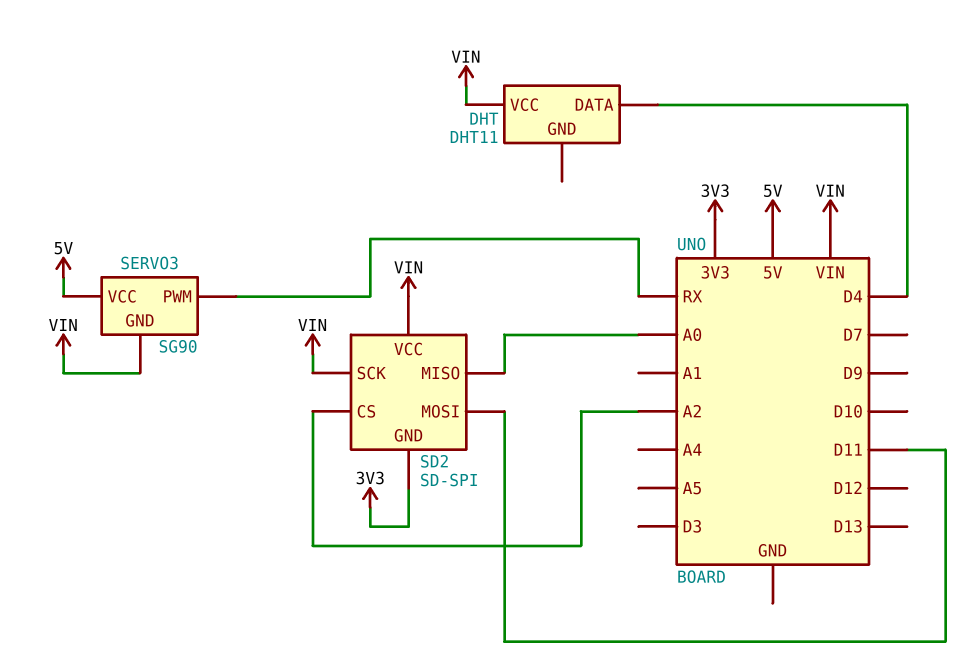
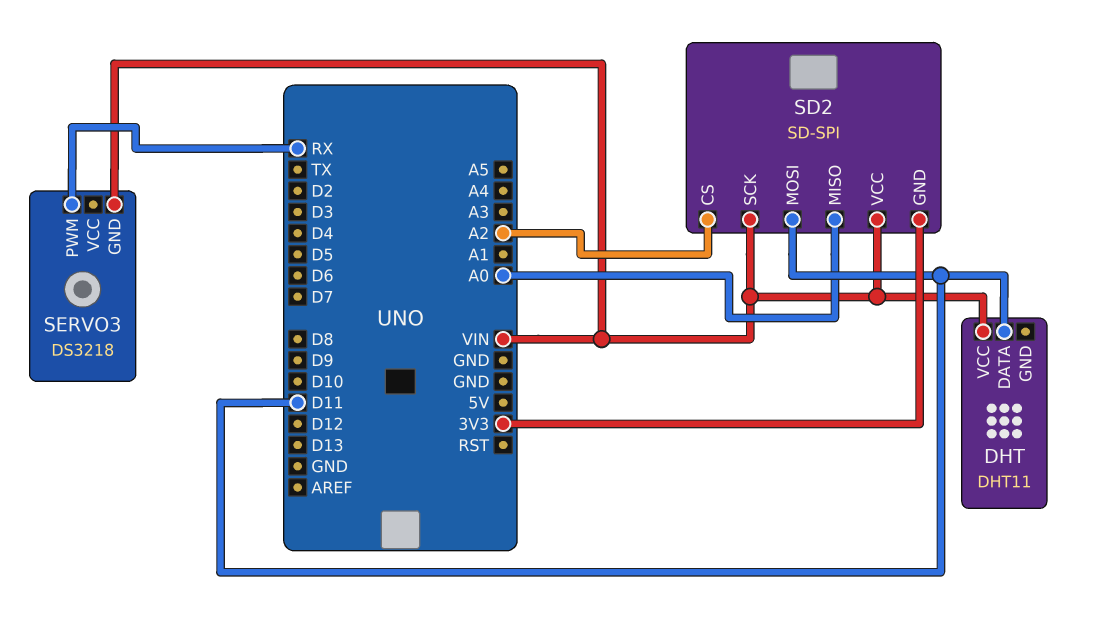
DHT pin DATA: D4 -> D11
SERVO3: SG90 -> DS3218
SERVO3 pin VCC: 5V -> none

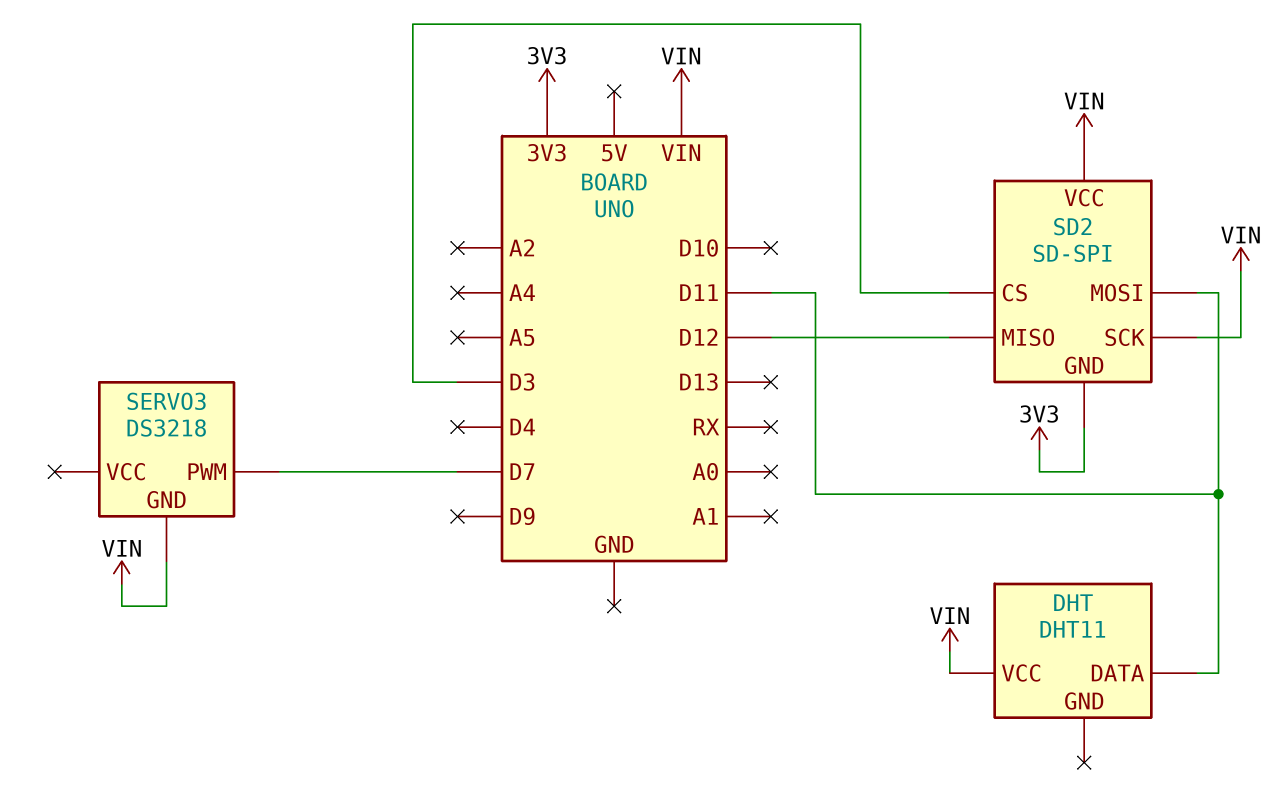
SD2 pin CS: A2 -> D3
SD2 pin MISO: A0 -> D12
SERVO3 pin PWM: RX -> D7

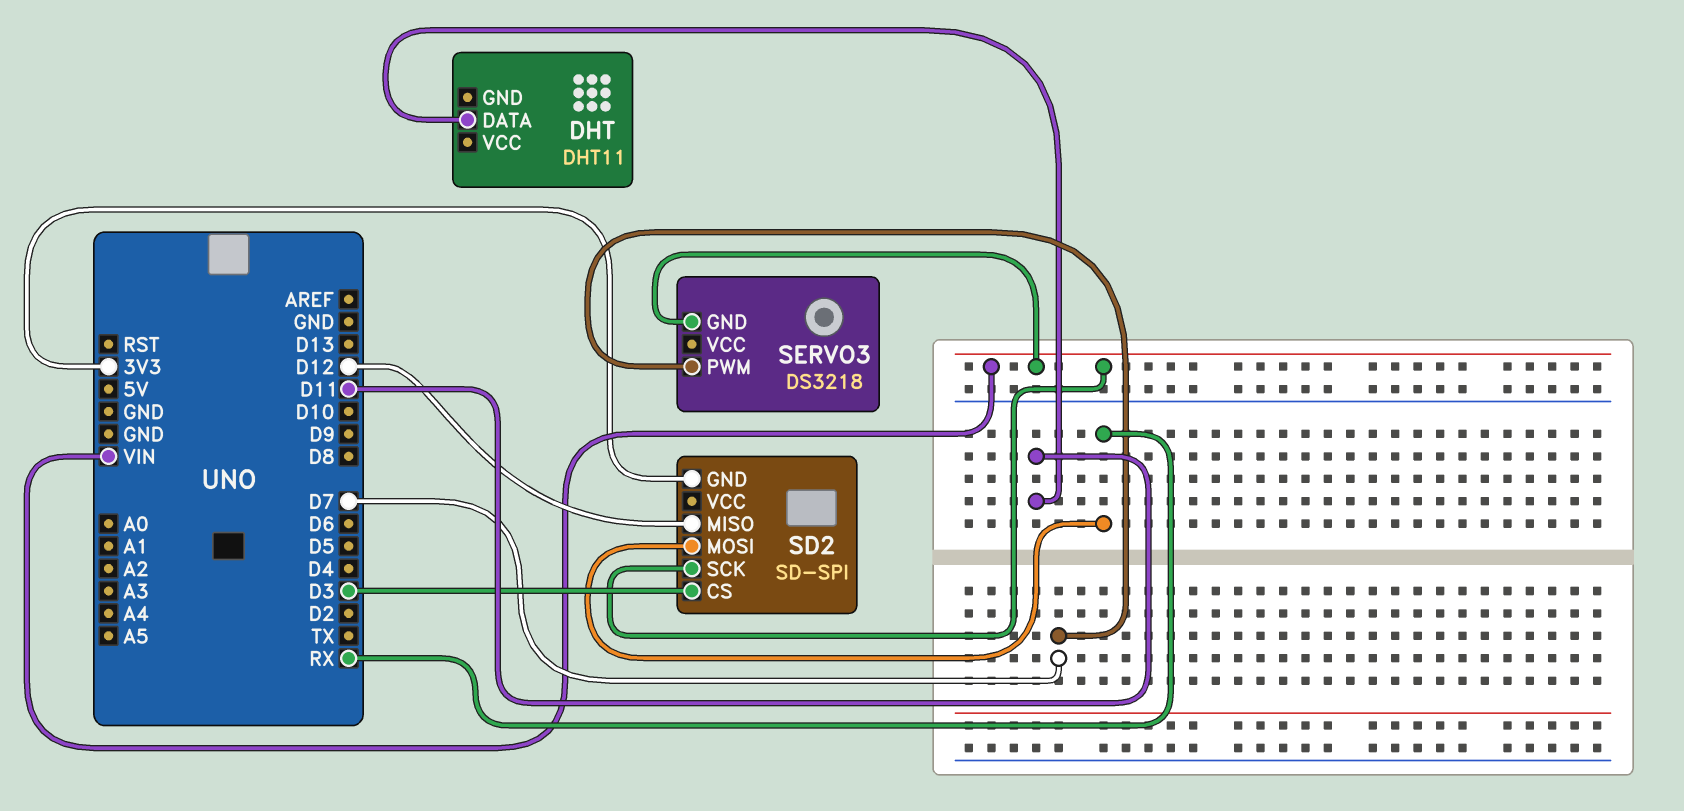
DHT pin VCC: VIN -> none
SD2 pin MOSI: D11 -> RX
SD2 pin VCC: VIN -> none

